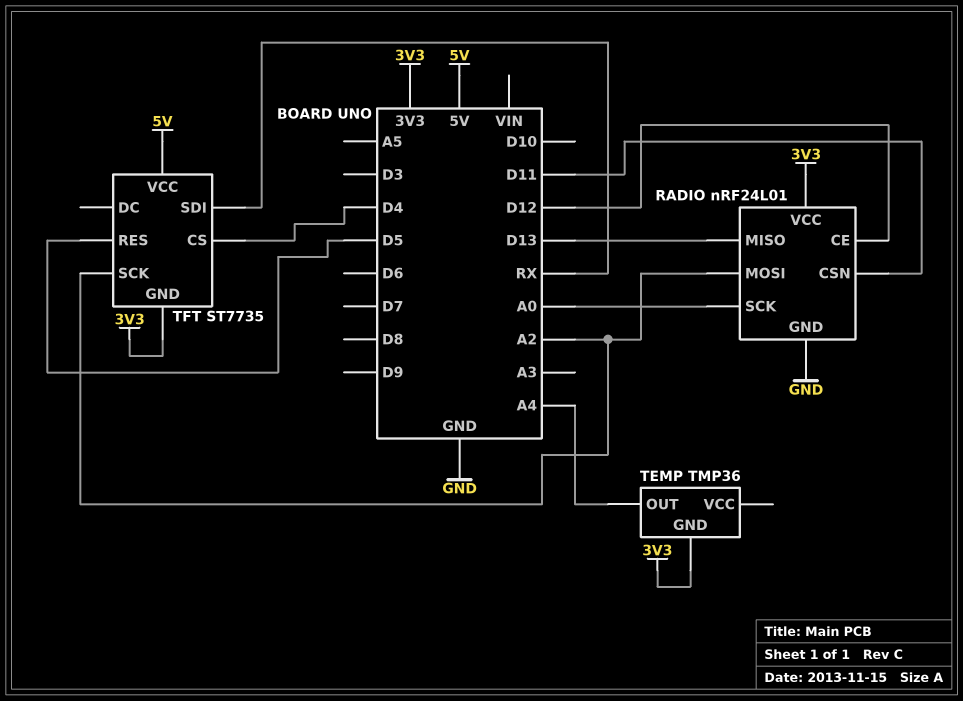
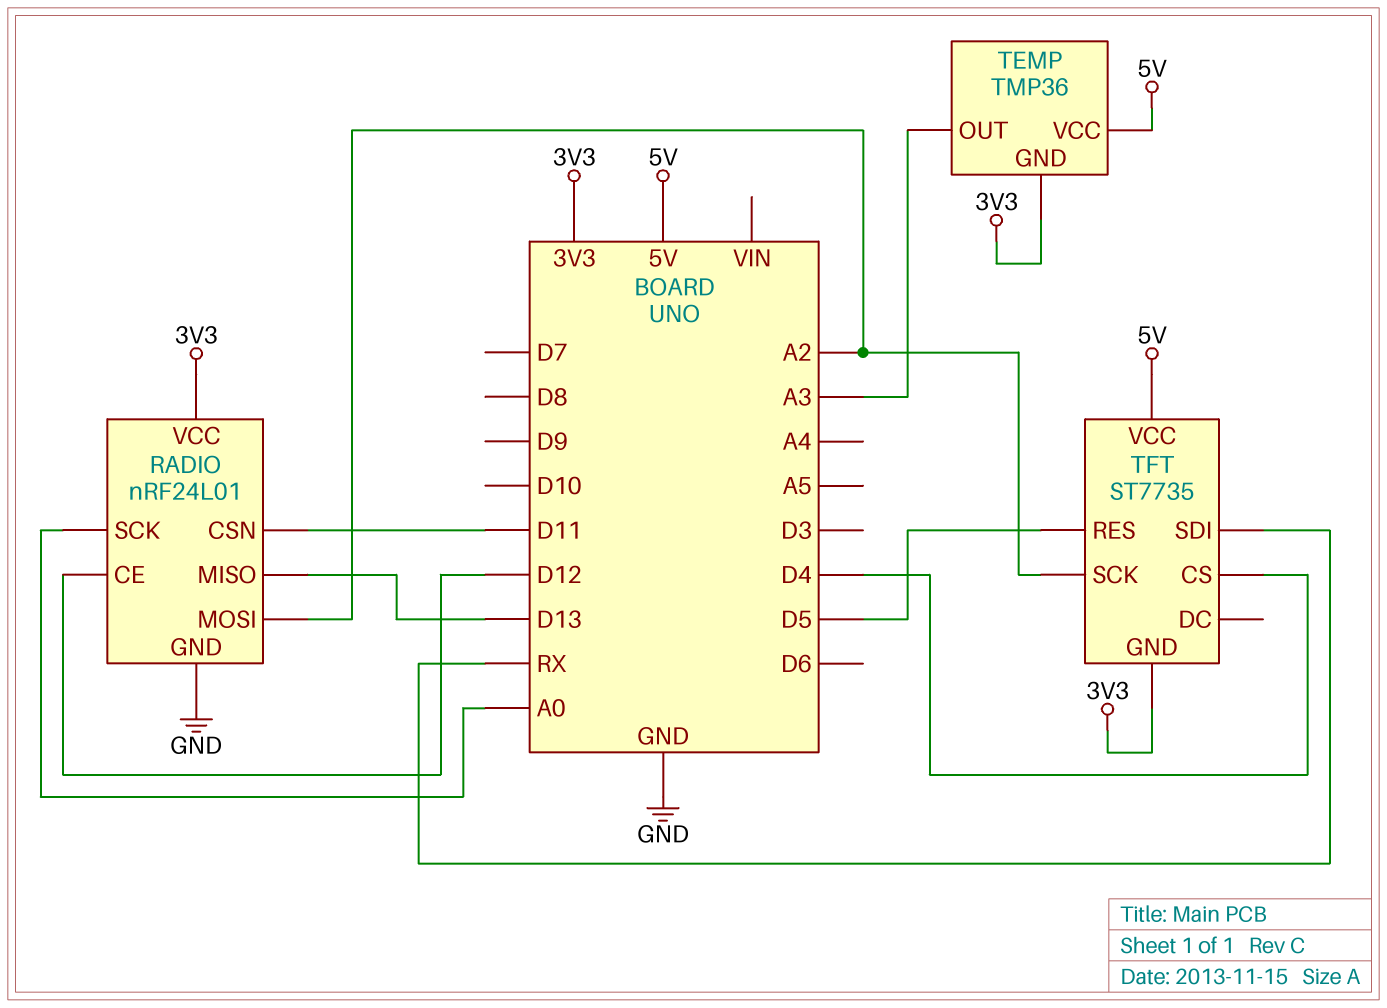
TEMP pin OUT: A4 -> A3
TEMP pin VCC: none -> 5V

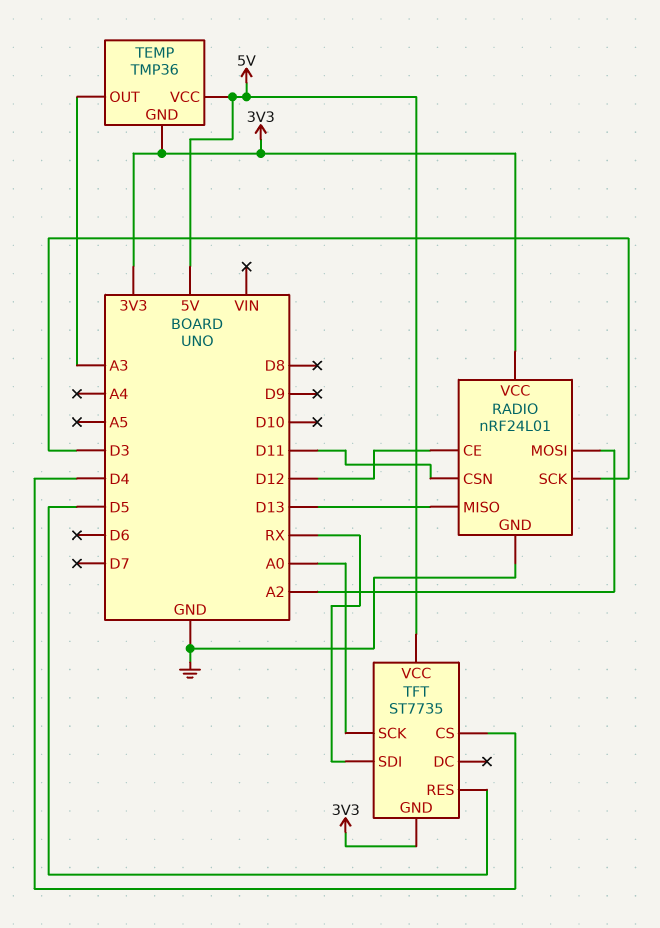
RADIO pin SCK: A0 -> D3
TFT pin SCK: A2 -> A0

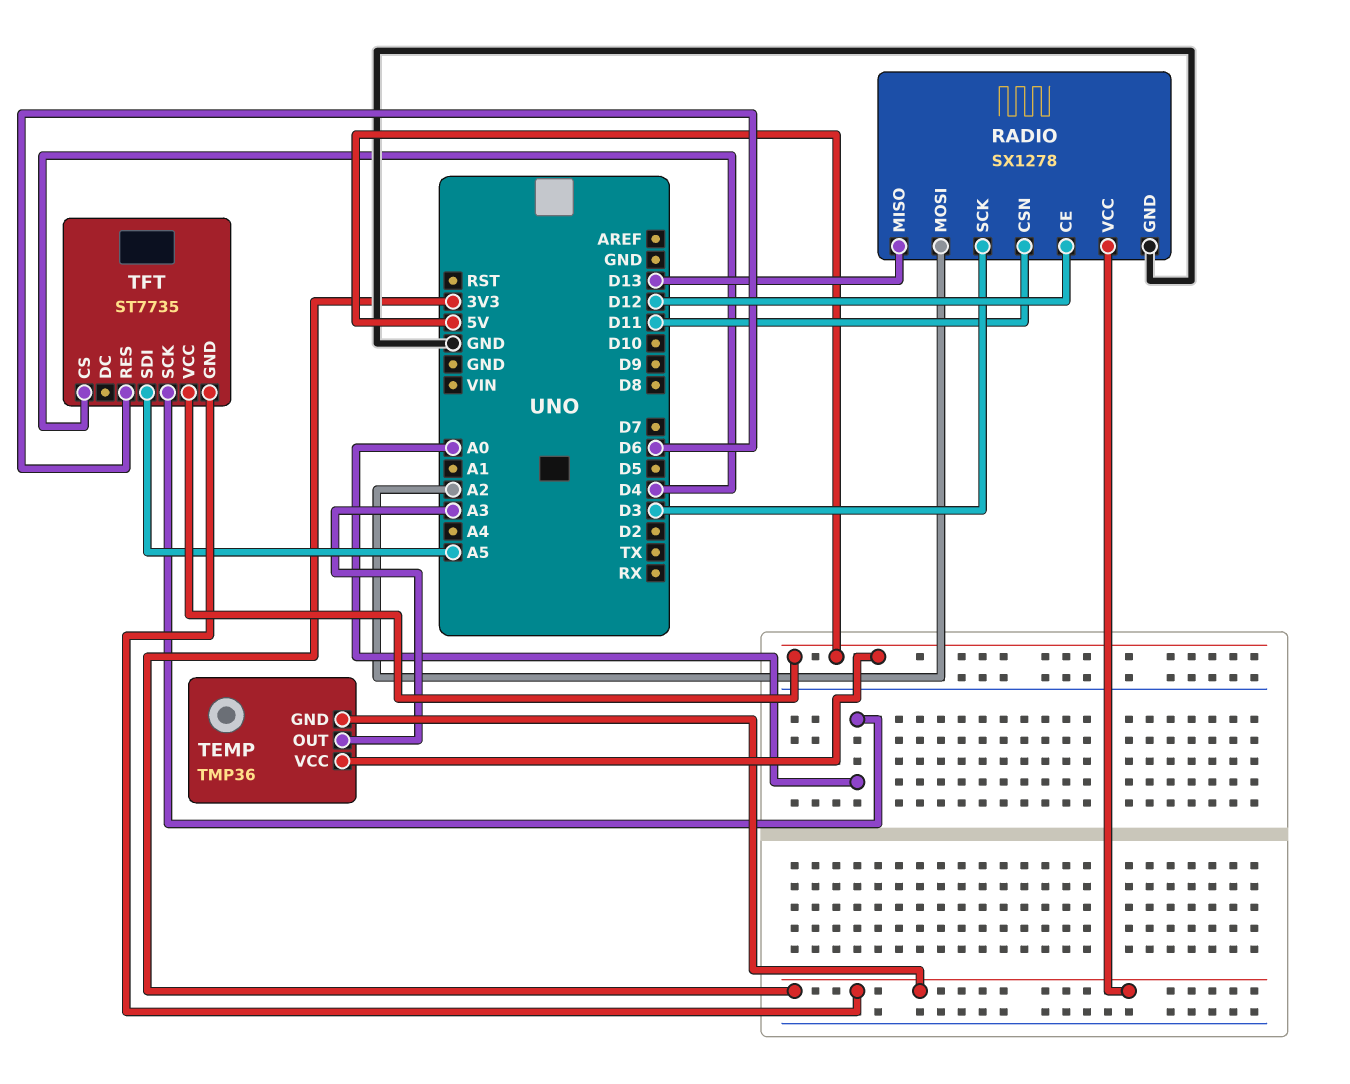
RADIO: nRF24L01 -> SX1278
TFT pin RES: D5 -> D6
TFT pin SDI: RX -> A5

